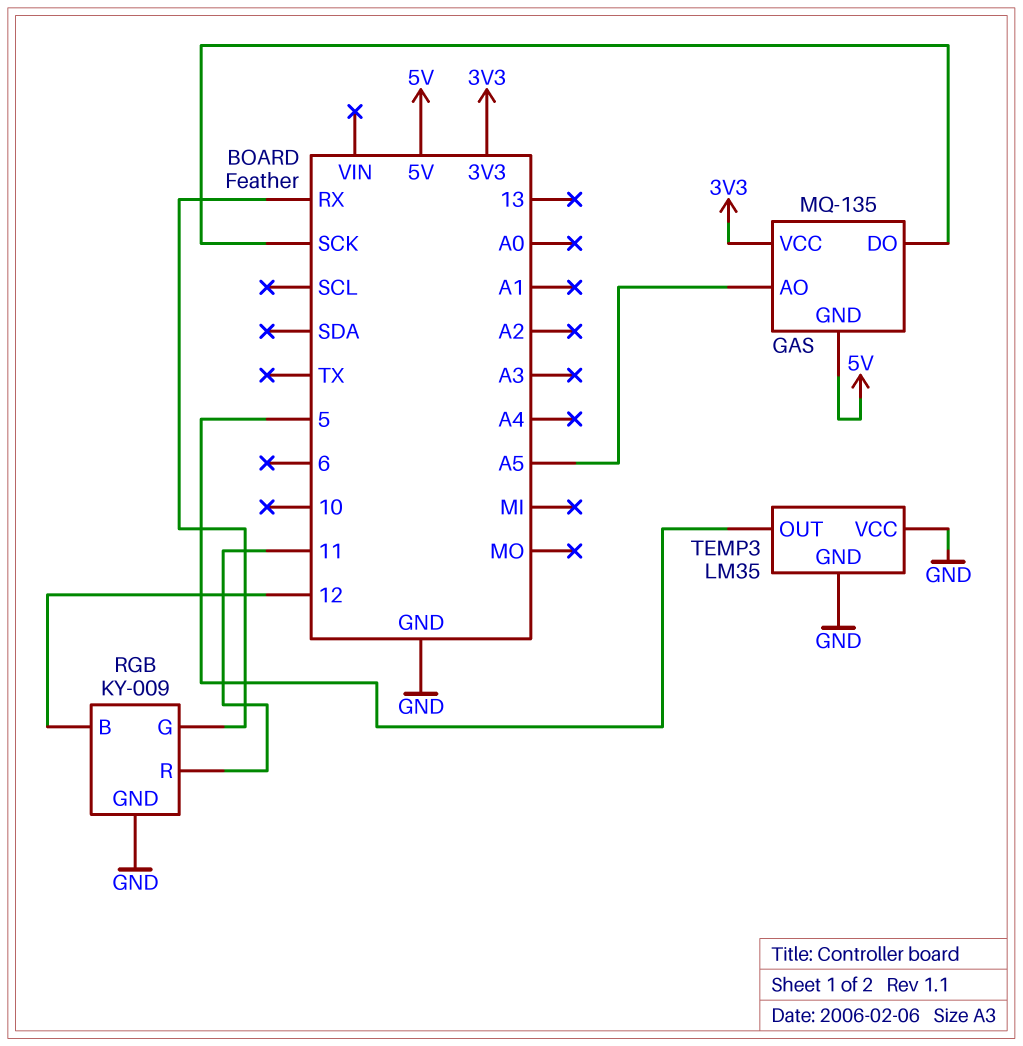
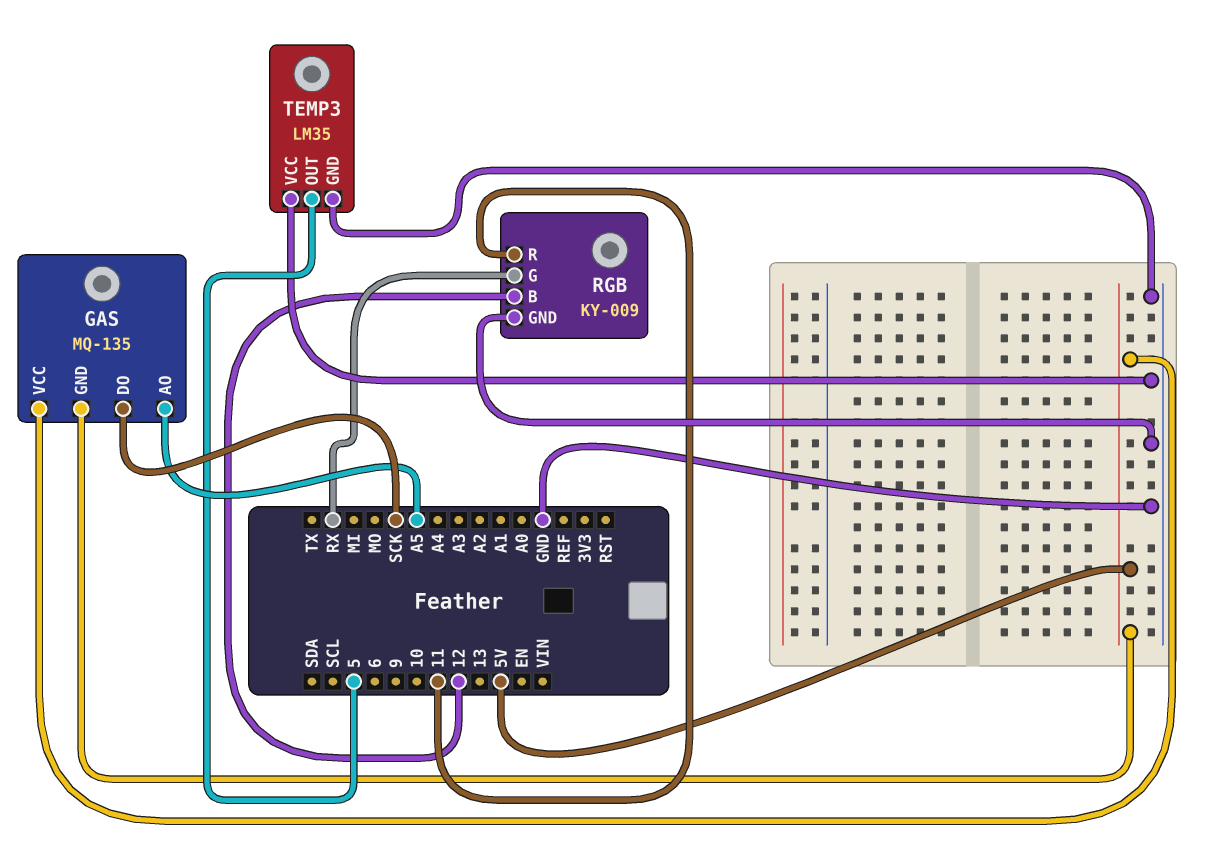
GAS pin VCC: 3V3 -> 5V

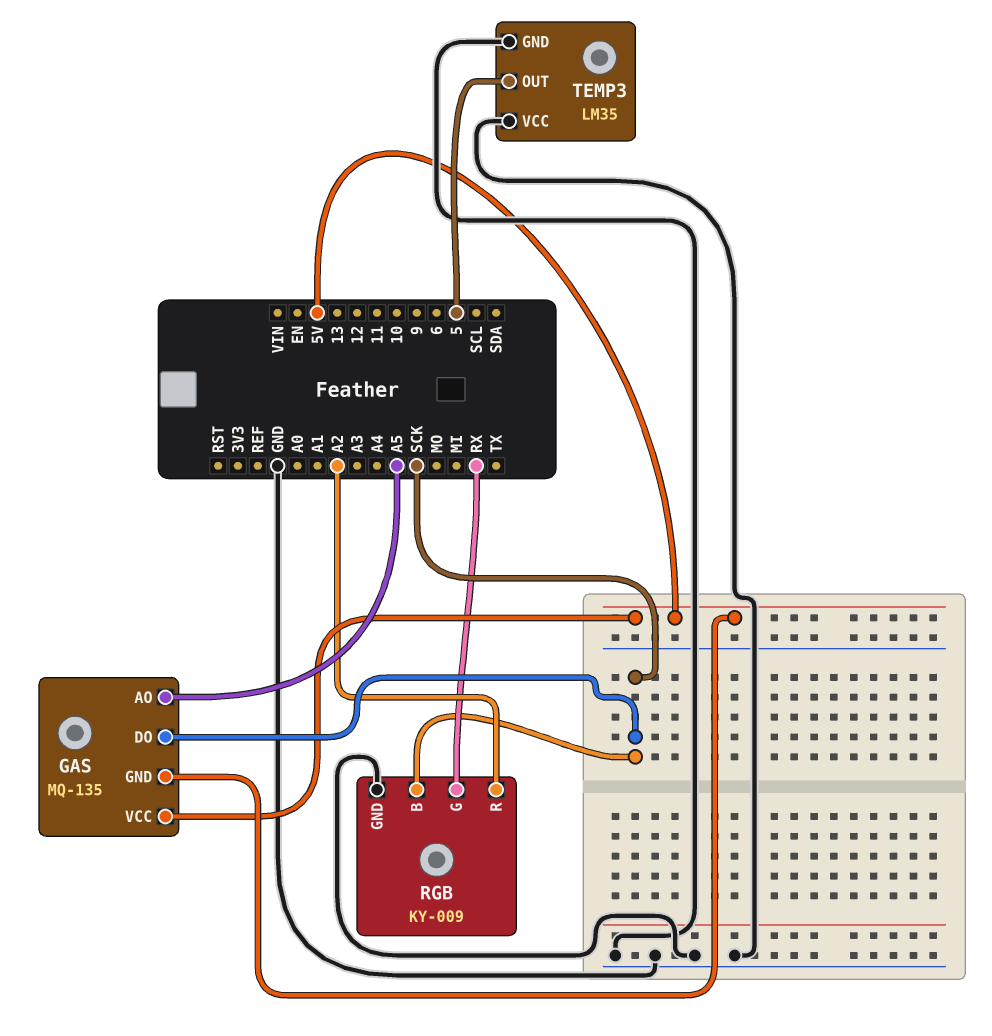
RGB pin B: 12 -> SCK
RGB pin R: 11 -> A2

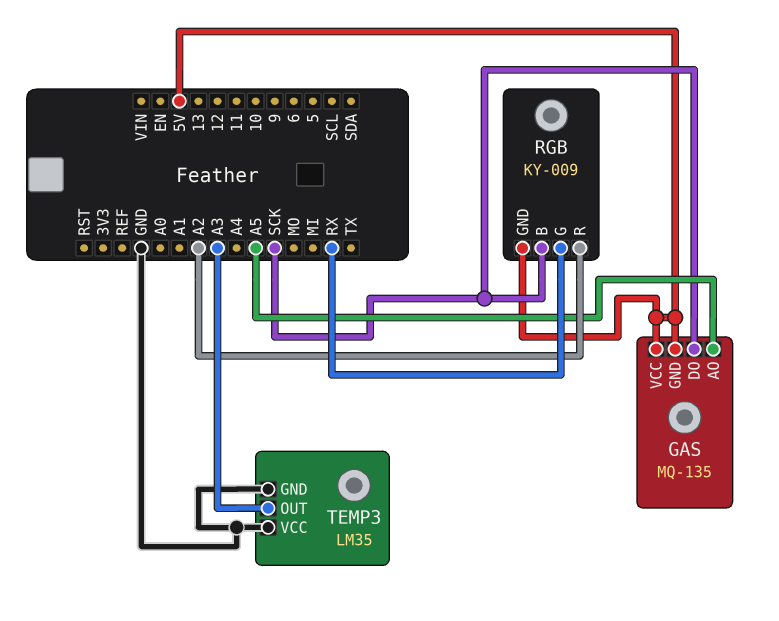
RGB pin GND: GND -> 5V
TEMP3 pin OUT: 5 -> A3

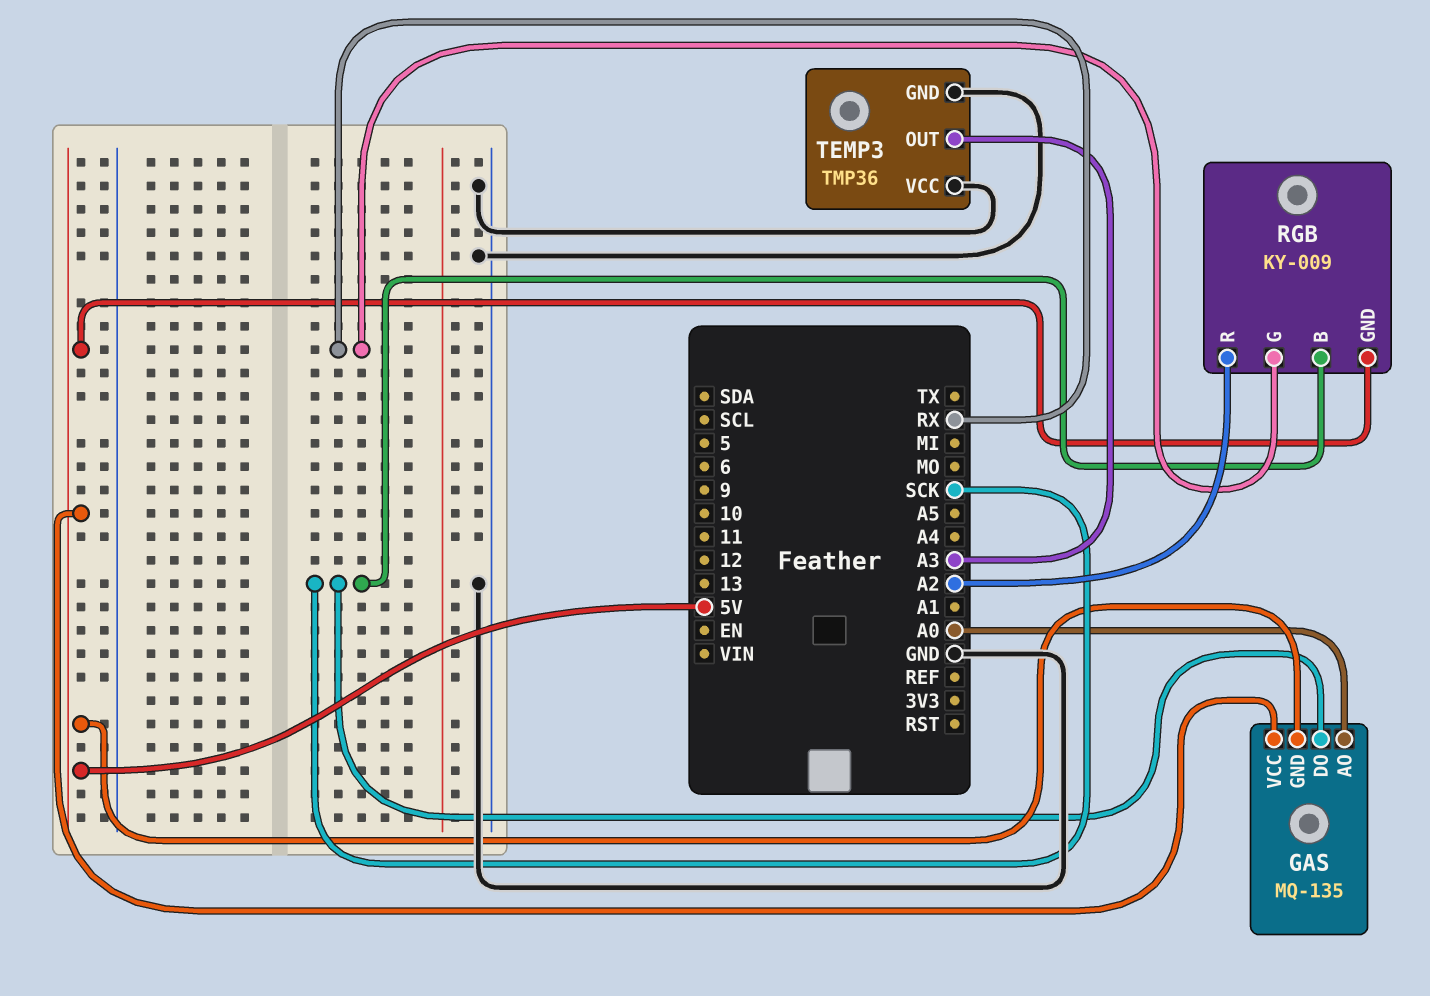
GAS pin AO: A5 -> A0
TEMP3: LM35 -> TMP36

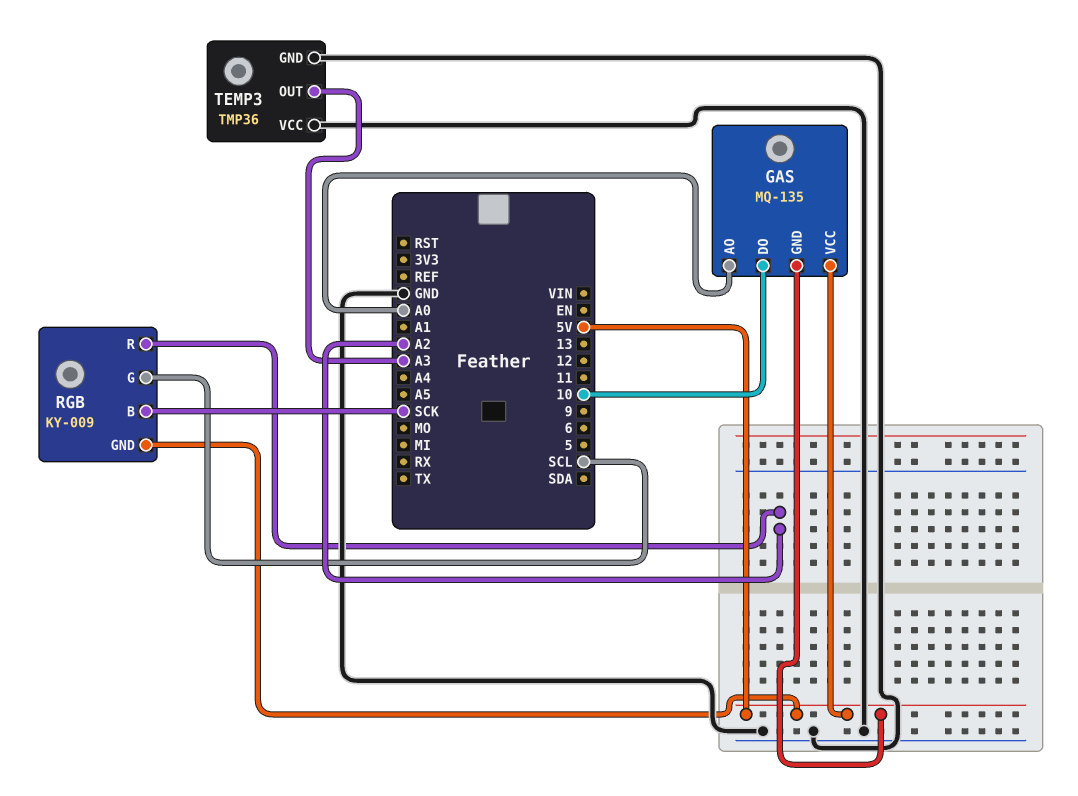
GAS pin DO: SCK -> 10
RGB pin G: RX -> SCL

